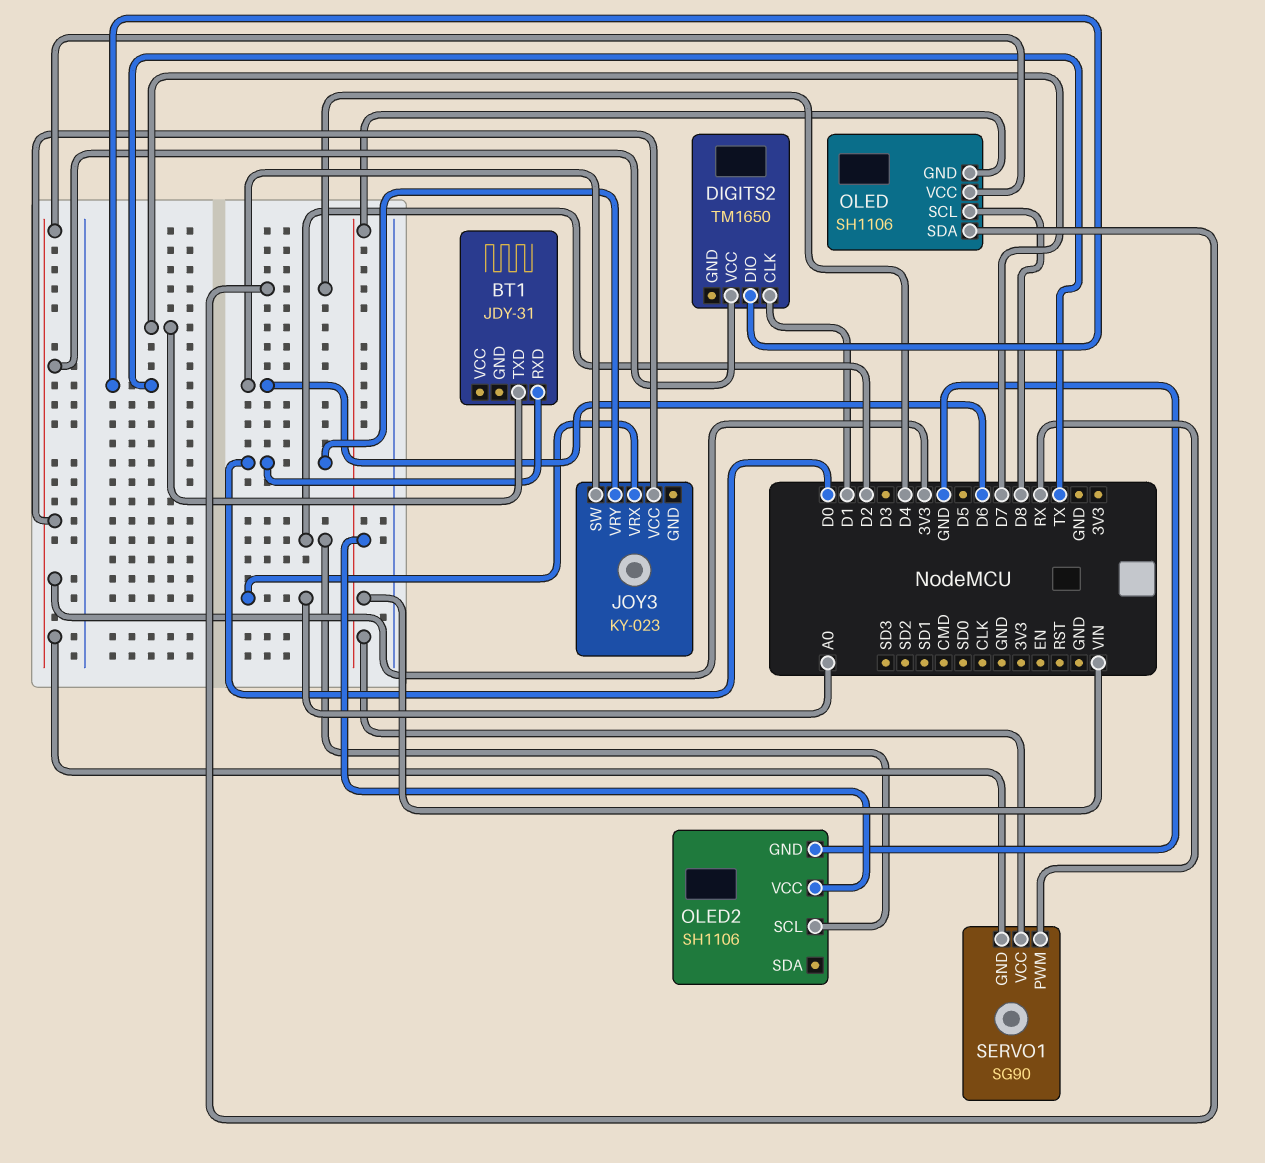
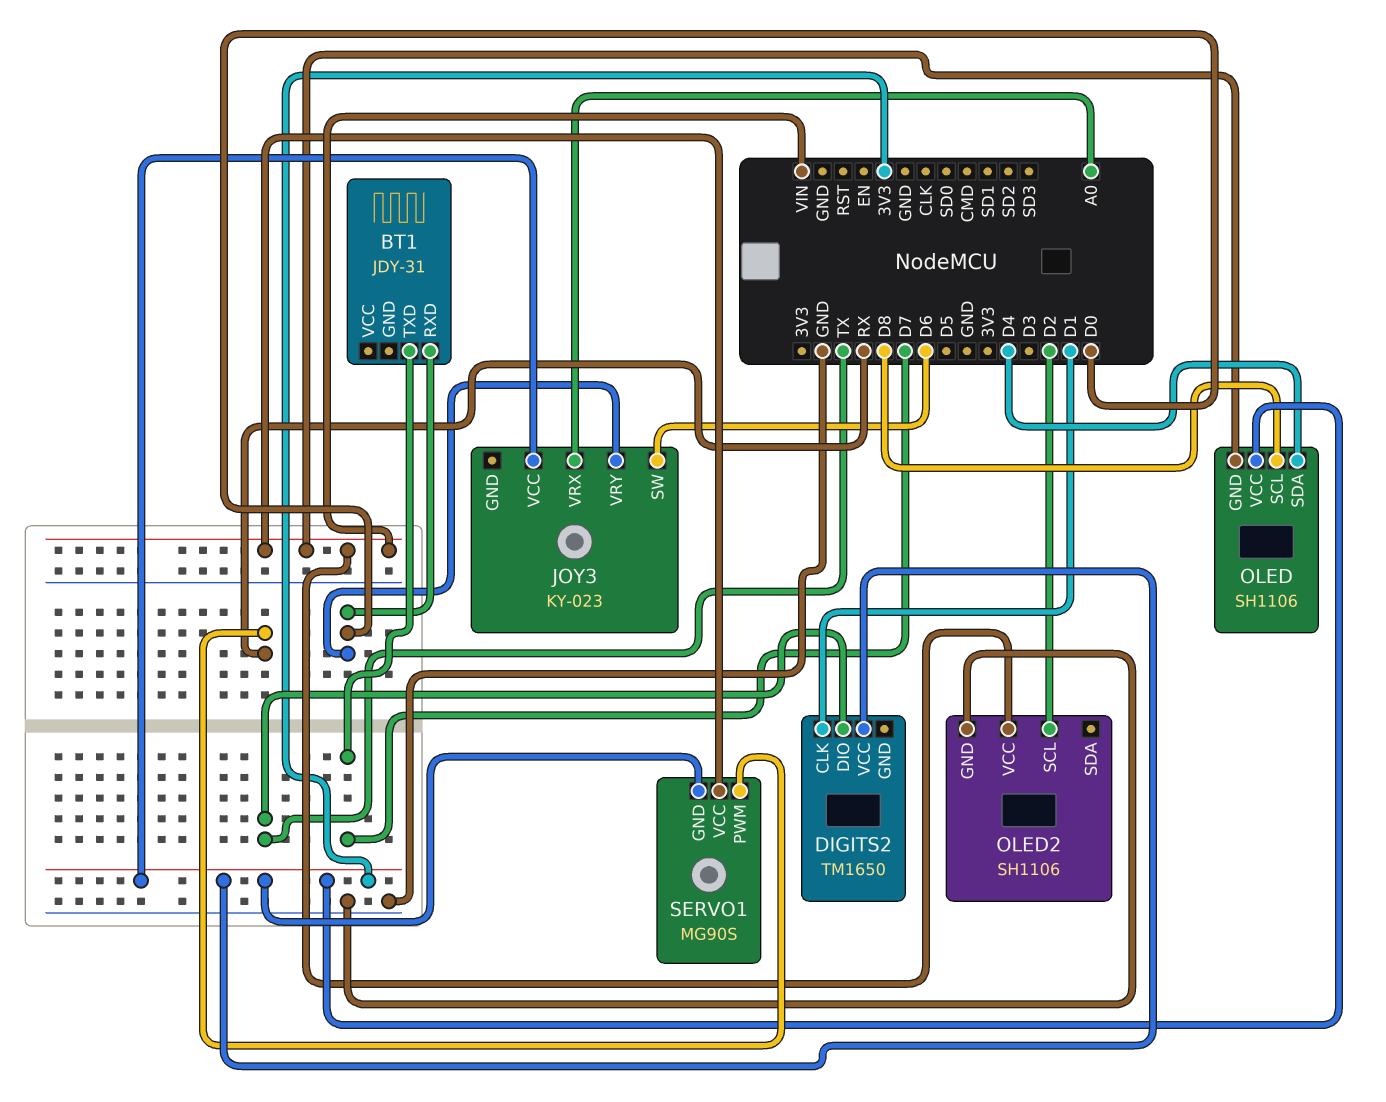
SERVO1: SG90 -> MG90S

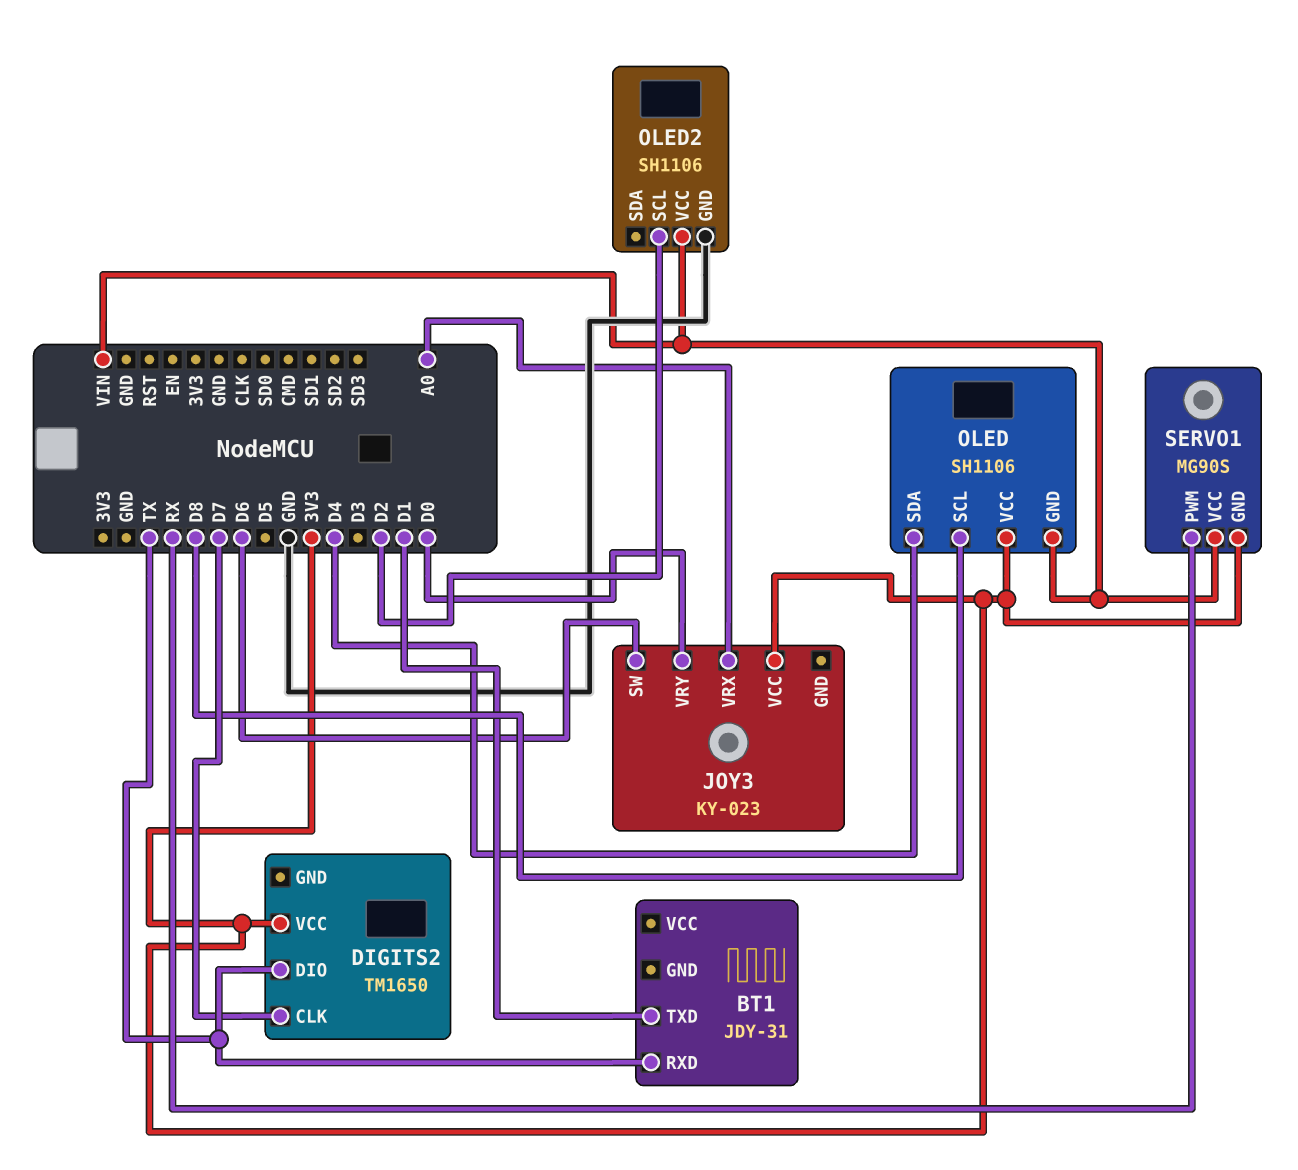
BT1 pin RXD: D0 -> TX
BT1 pin TXD: D7 -> D1
DIGITS2 pin CLK: D1 -> D7

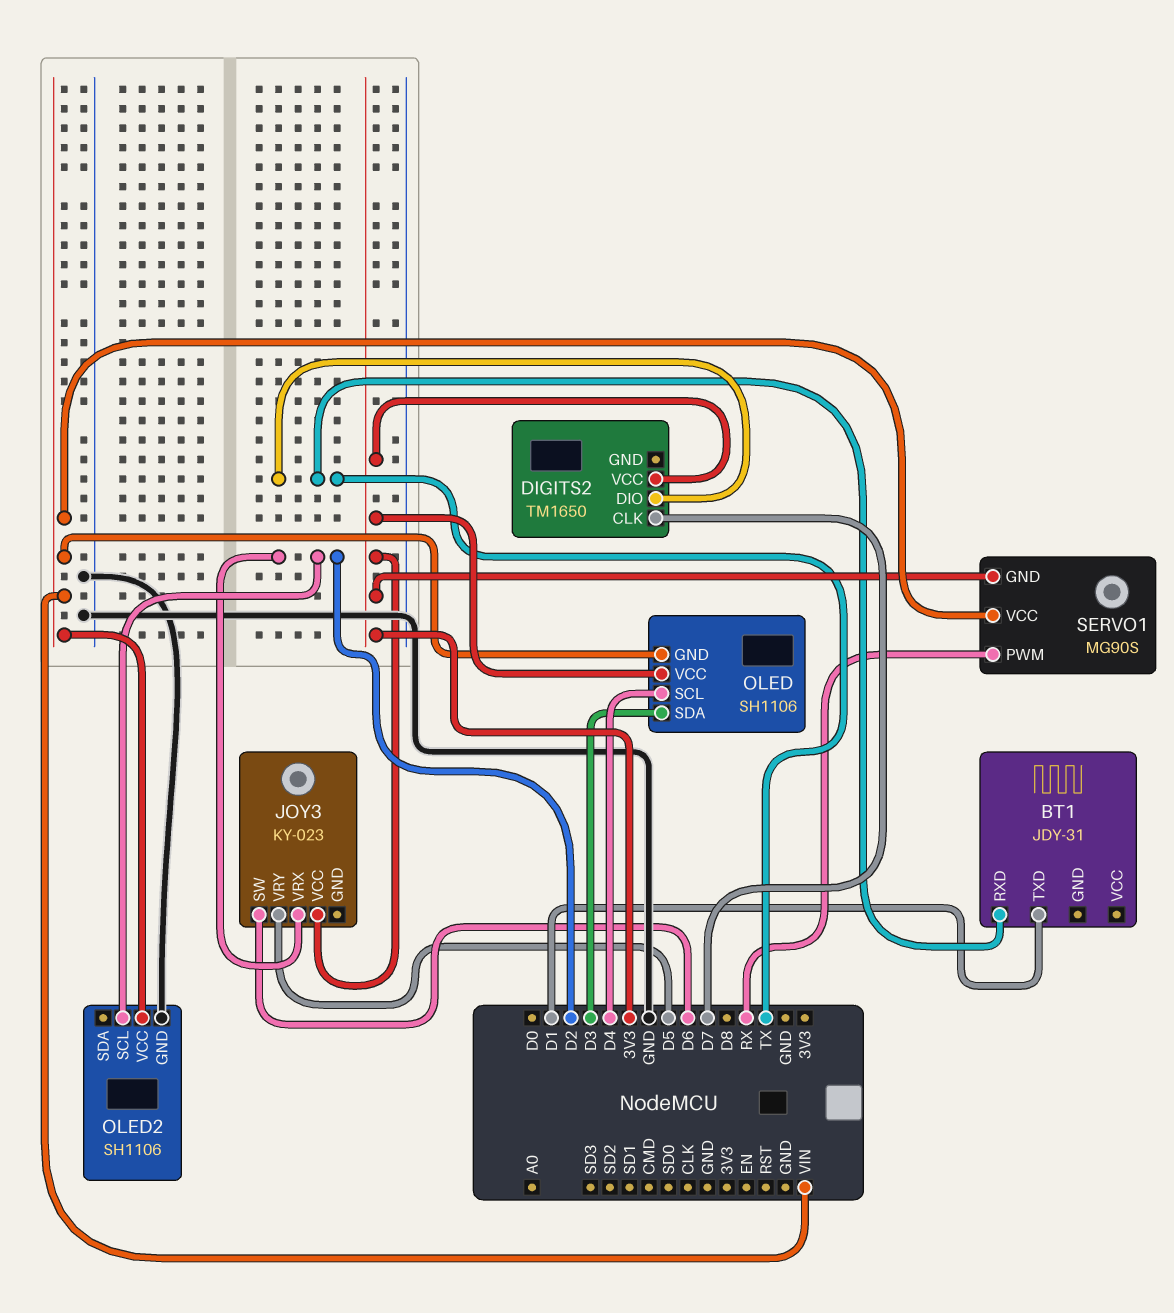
JOY3 pin VRX: A0 -> D2
JOY3 pin VRY: D0 -> D5
OLED pin SCL: D8 -> D4
OLED pin SDA: D4 -> D3

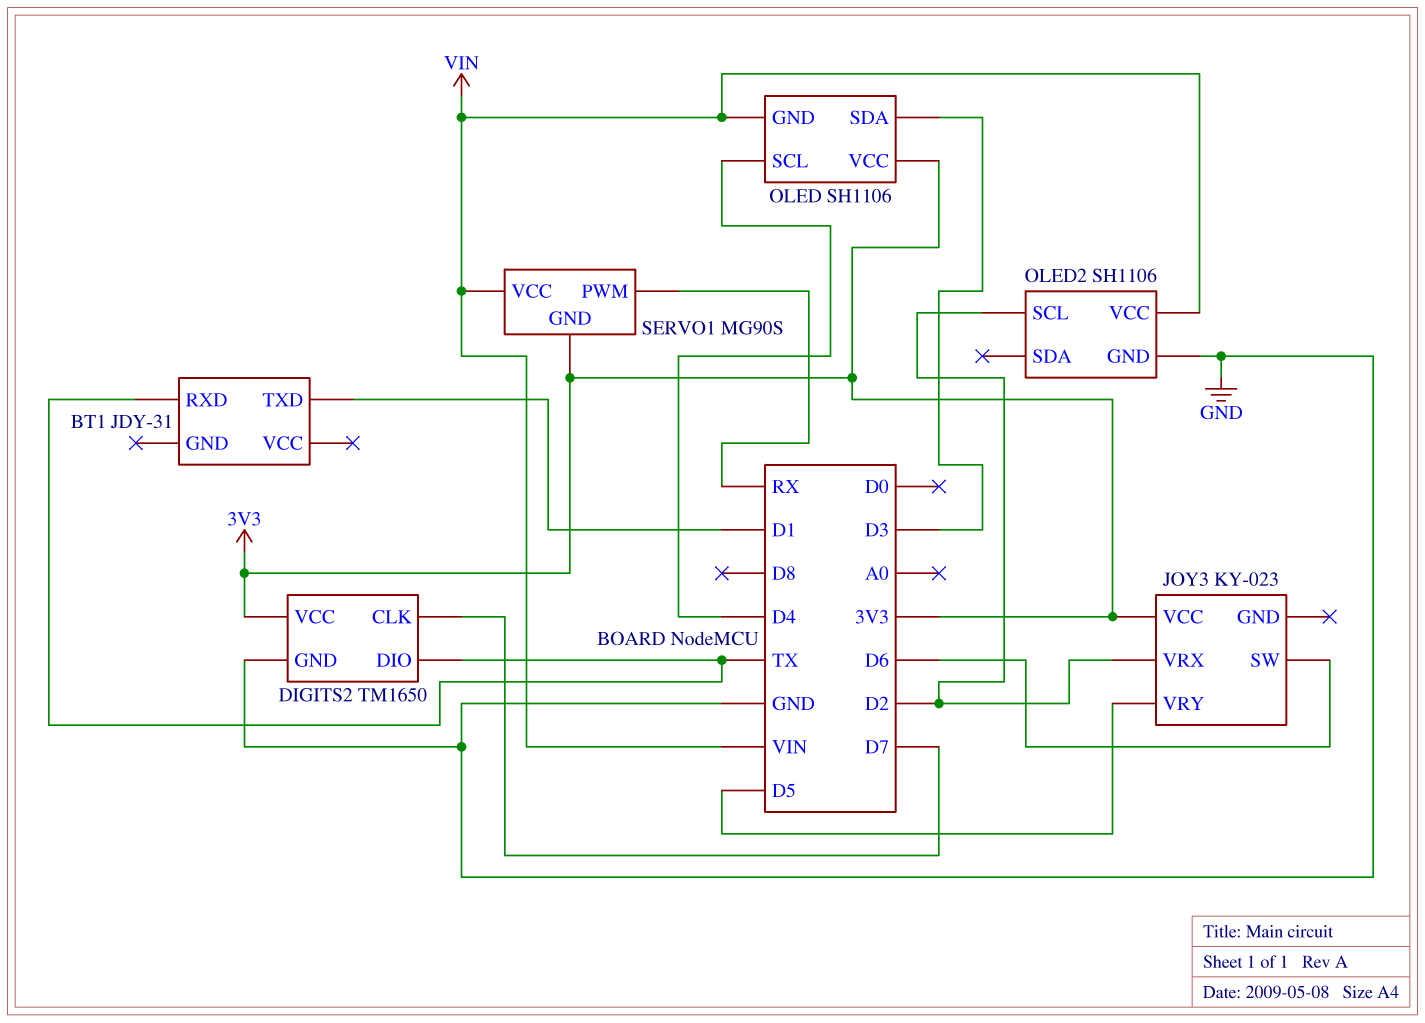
DIGITS2 pin GND: none -> GND

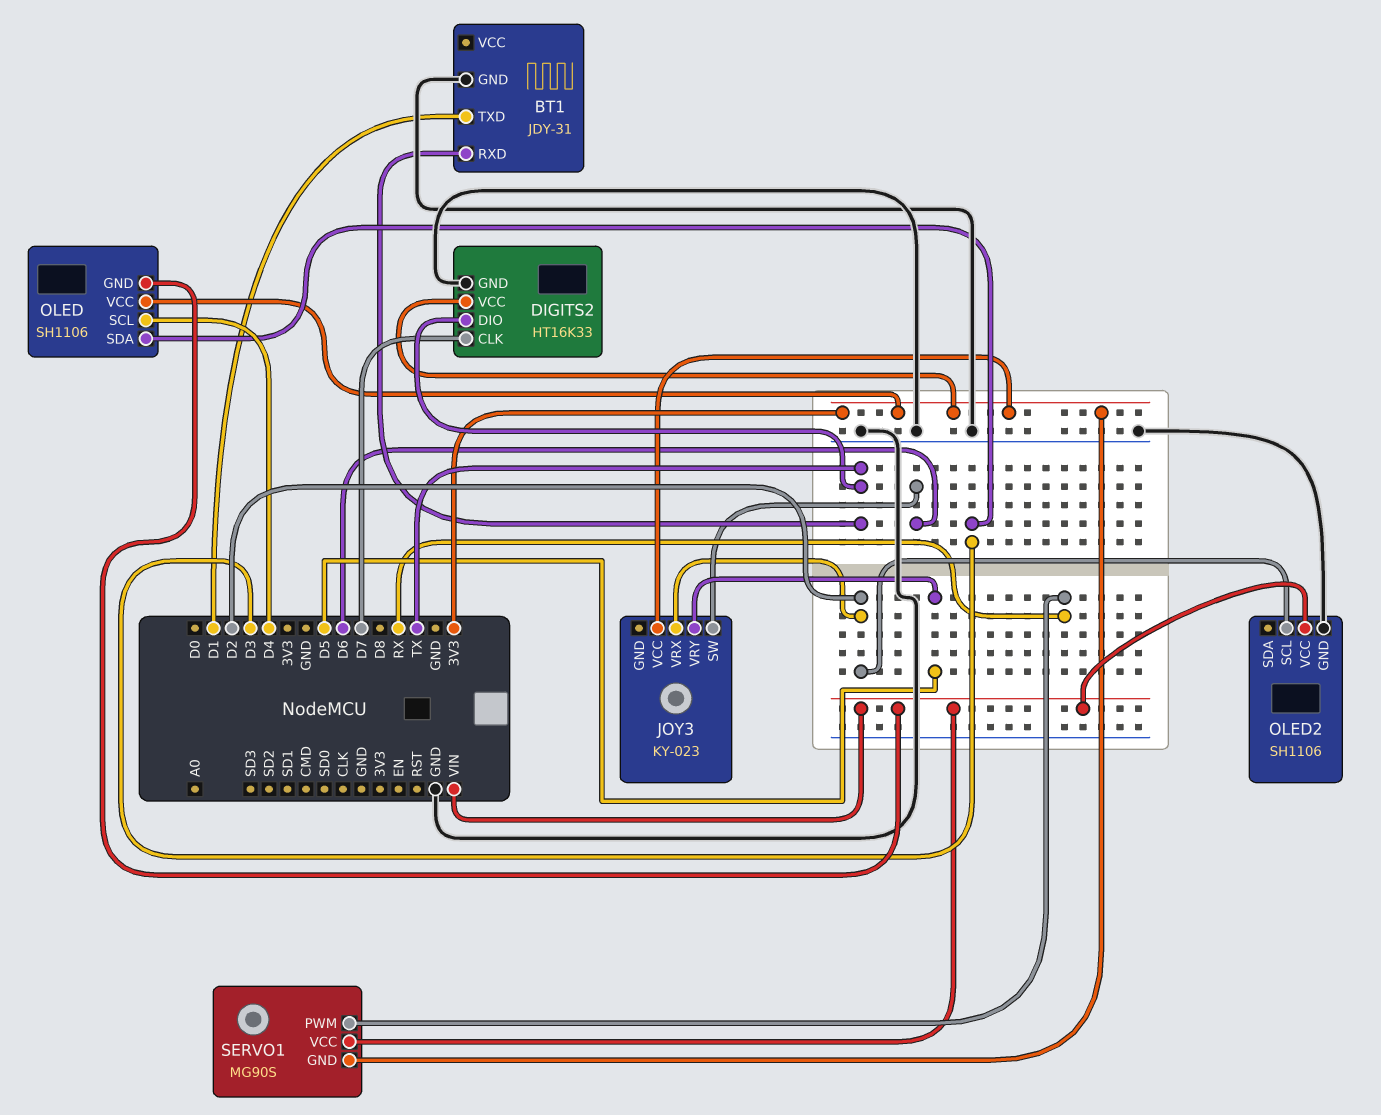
BT1 pin GND: none -> GND
DIGITS2: TM1650 -> HT16K33

